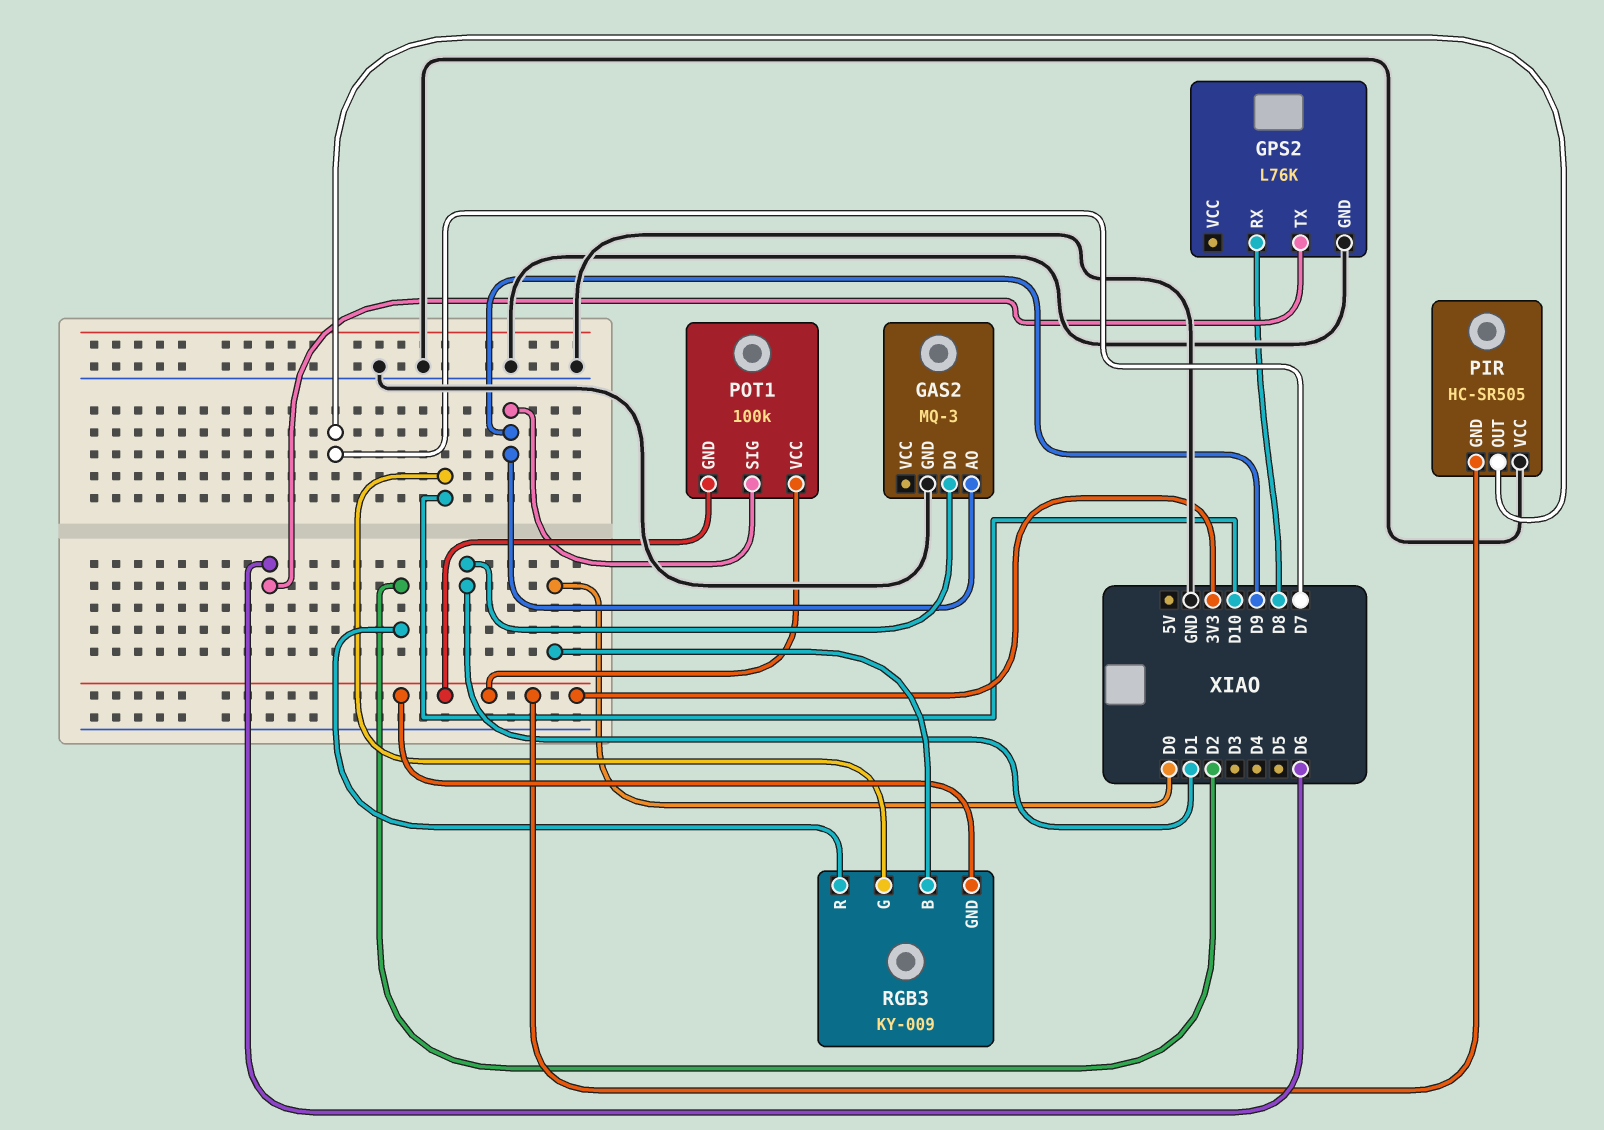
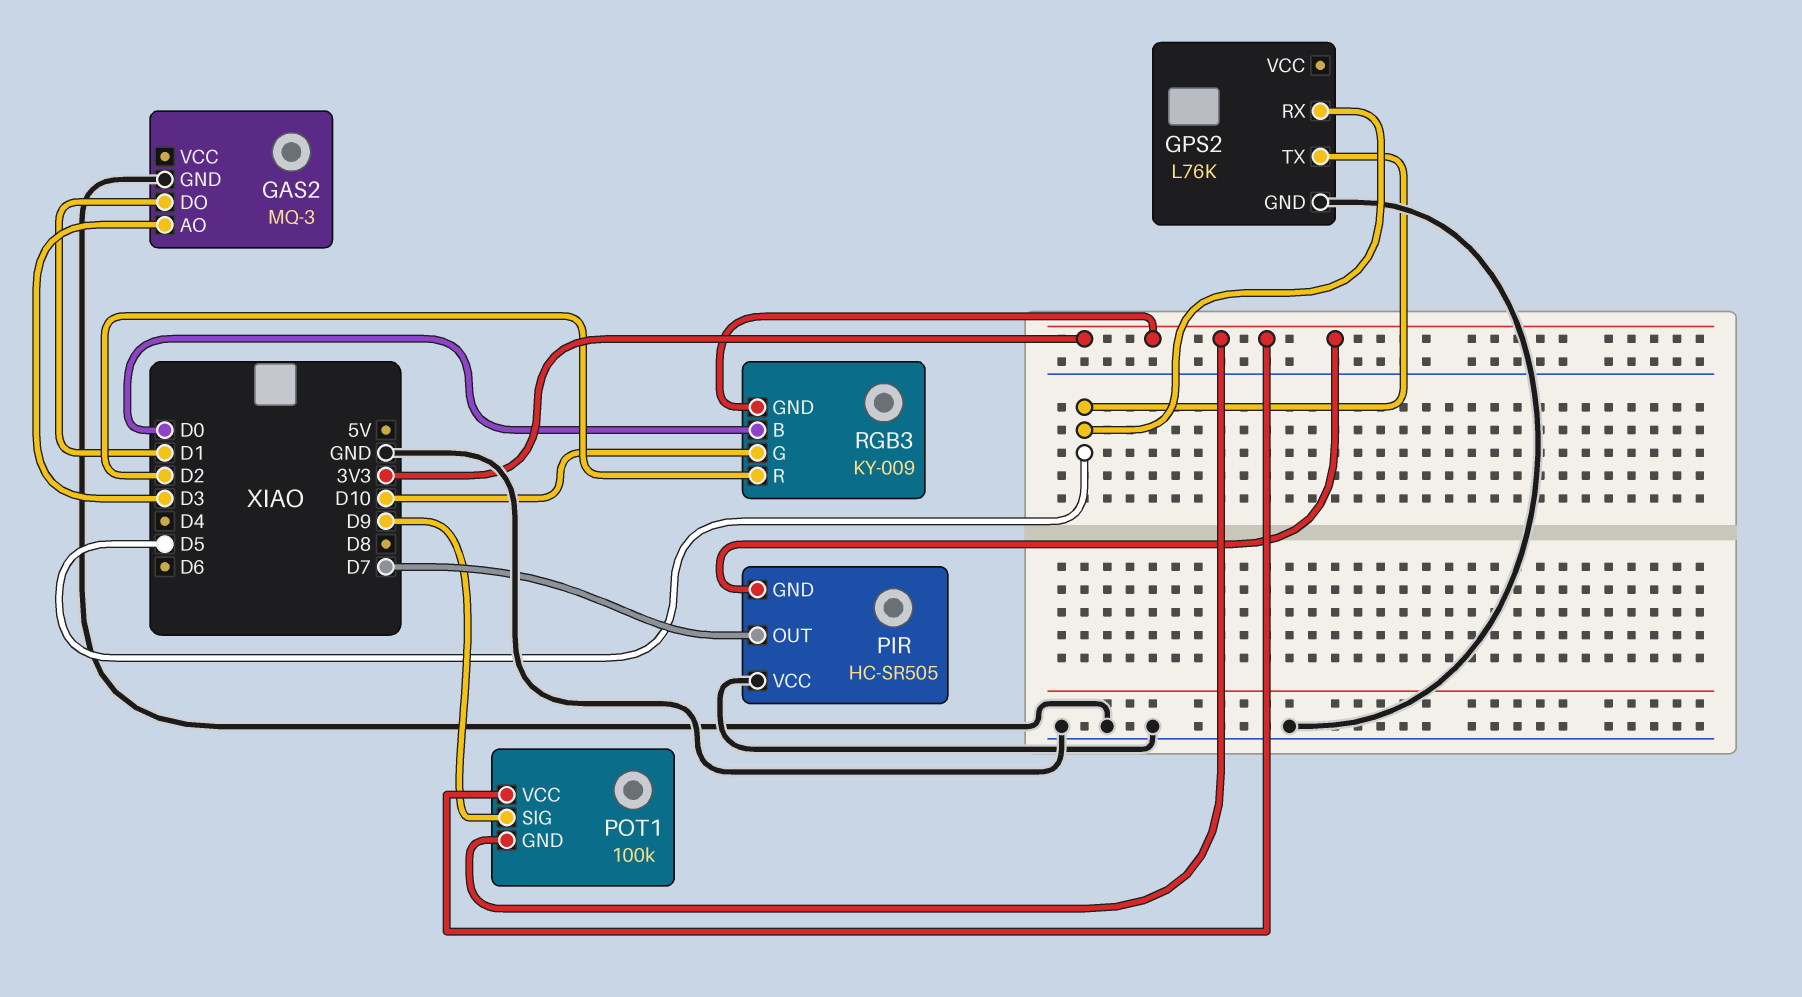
GAS2 pin AO: D9 -> D3
GPS2 pin RX: D8 -> D5
GPS2 pin TX: D6 -> D5

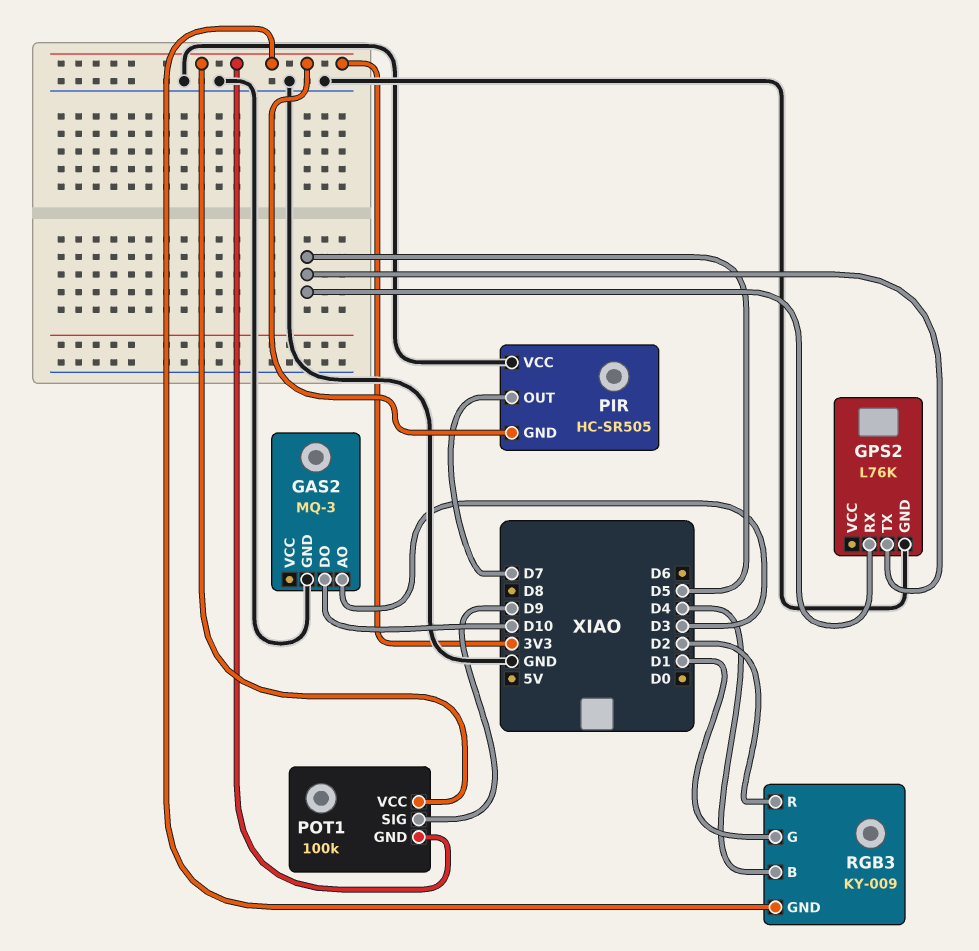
GAS2 pin DO: D1 -> D10
RGB3 pin B: D0 -> D4
RGB3 pin G: D10 -> D1

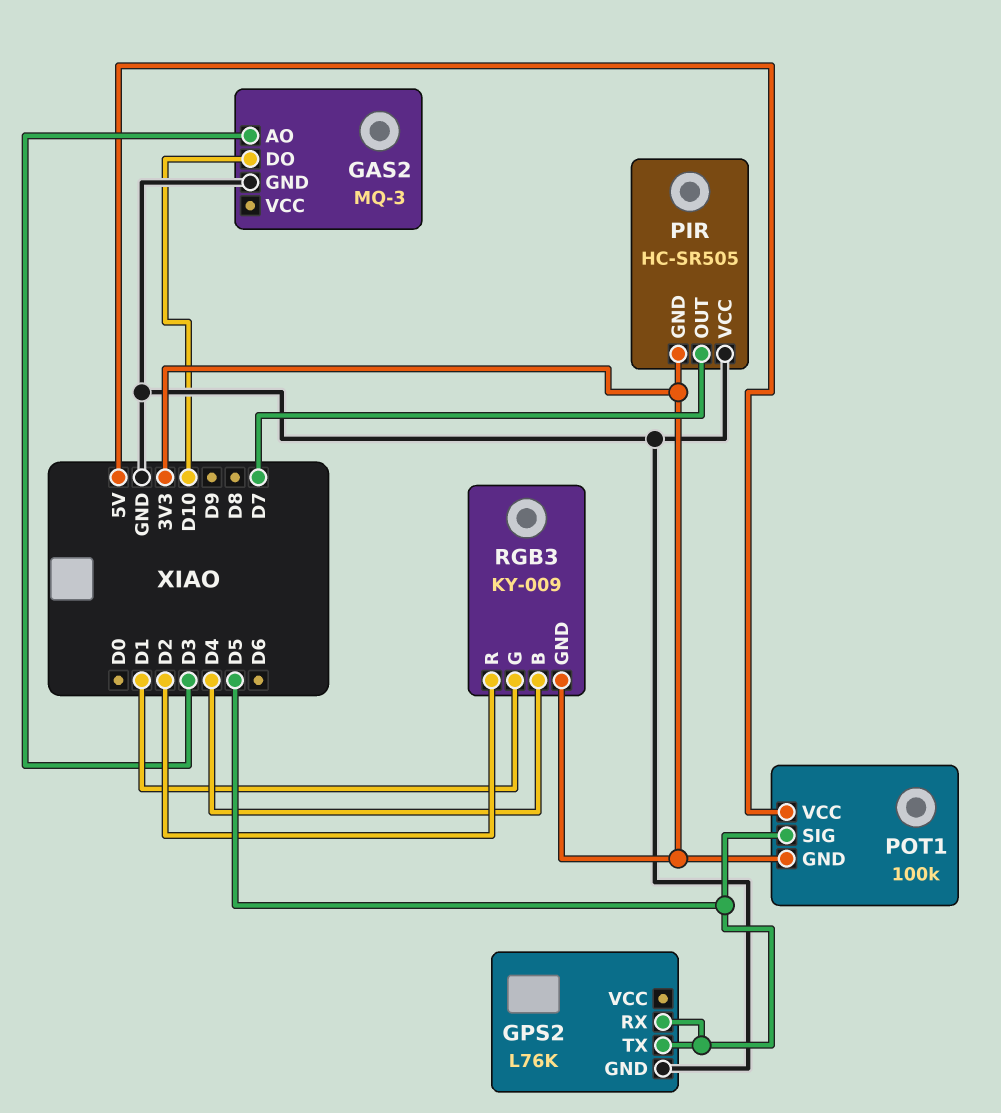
POT1 pin SIG: D9 -> D5
POT1 pin VCC: 3V3 -> 5V

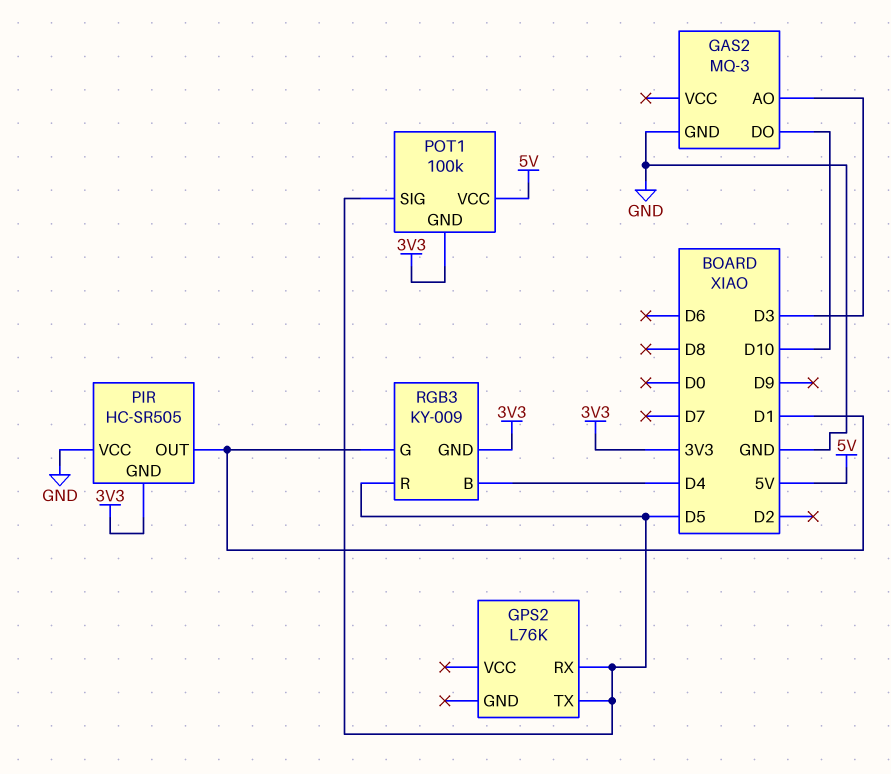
GPS2 pin GND: GND -> none
PIR pin OUT: D7 -> D1
RGB3 pin R: D2 -> D5

